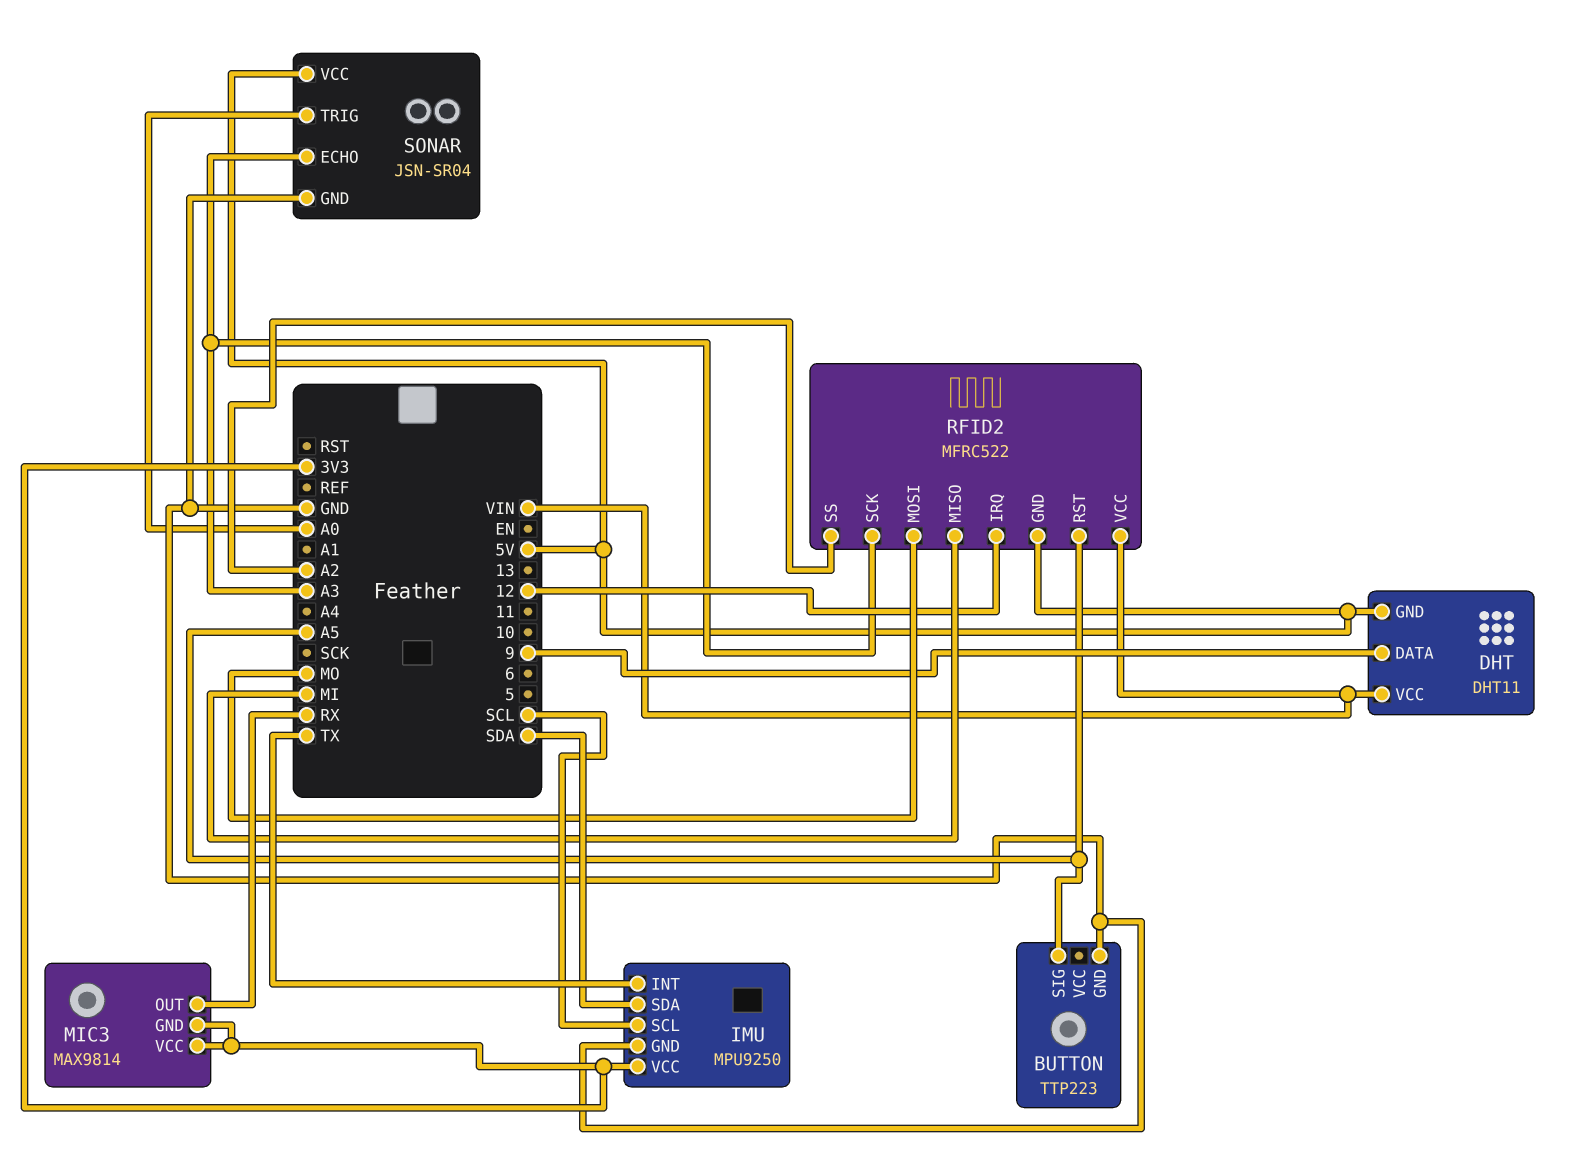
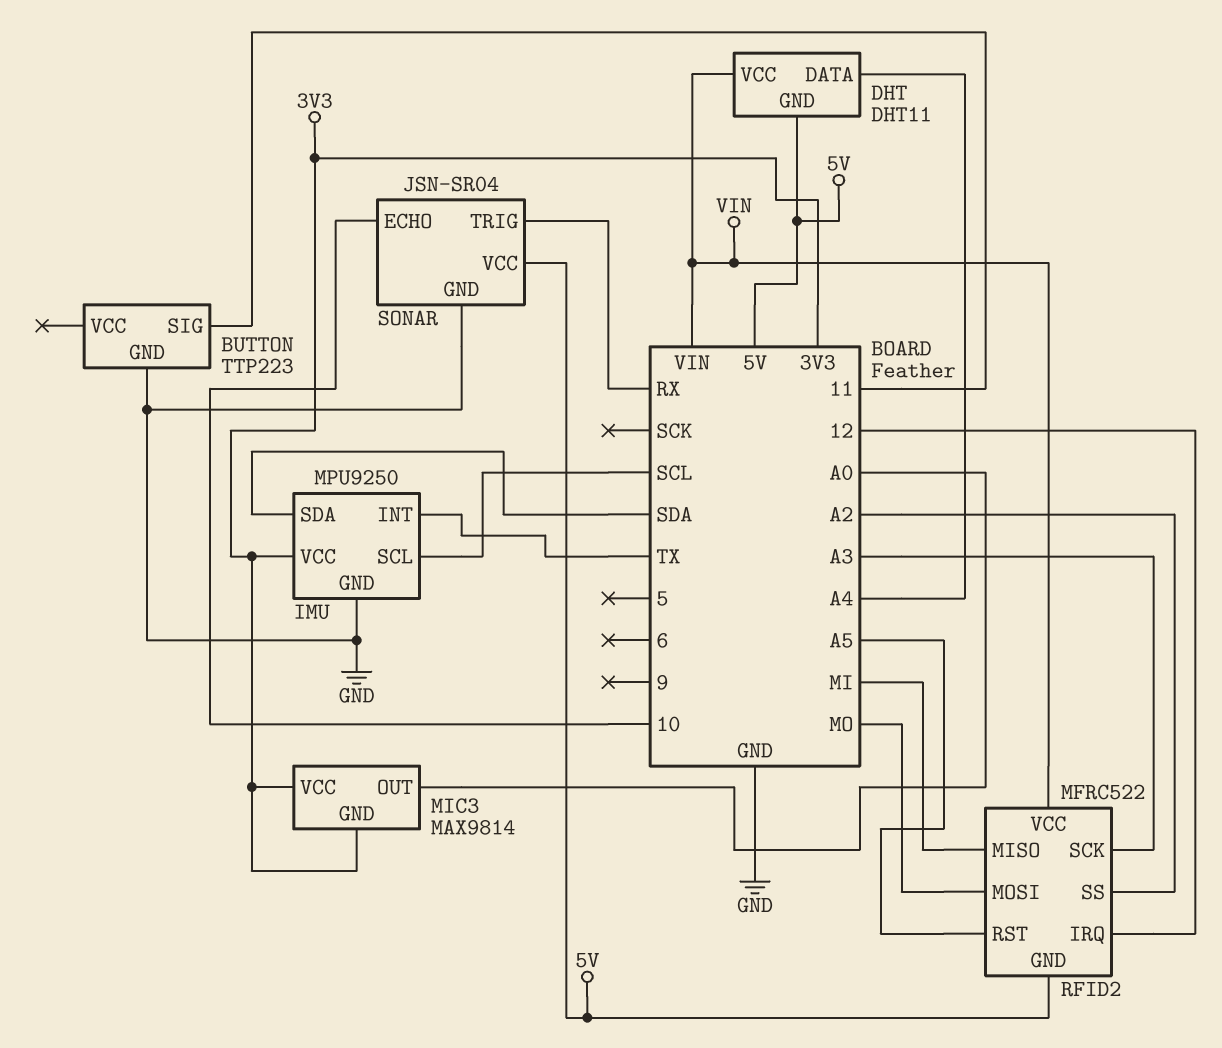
BUTTON pin SIG: A5 -> 11
DHT pin DATA: 9 -> A4
MIC3 pin OUT: RX -> A0
SONAR pin ECHO: A3 -> 10
SONAR pin TRIG: A0 -> RX

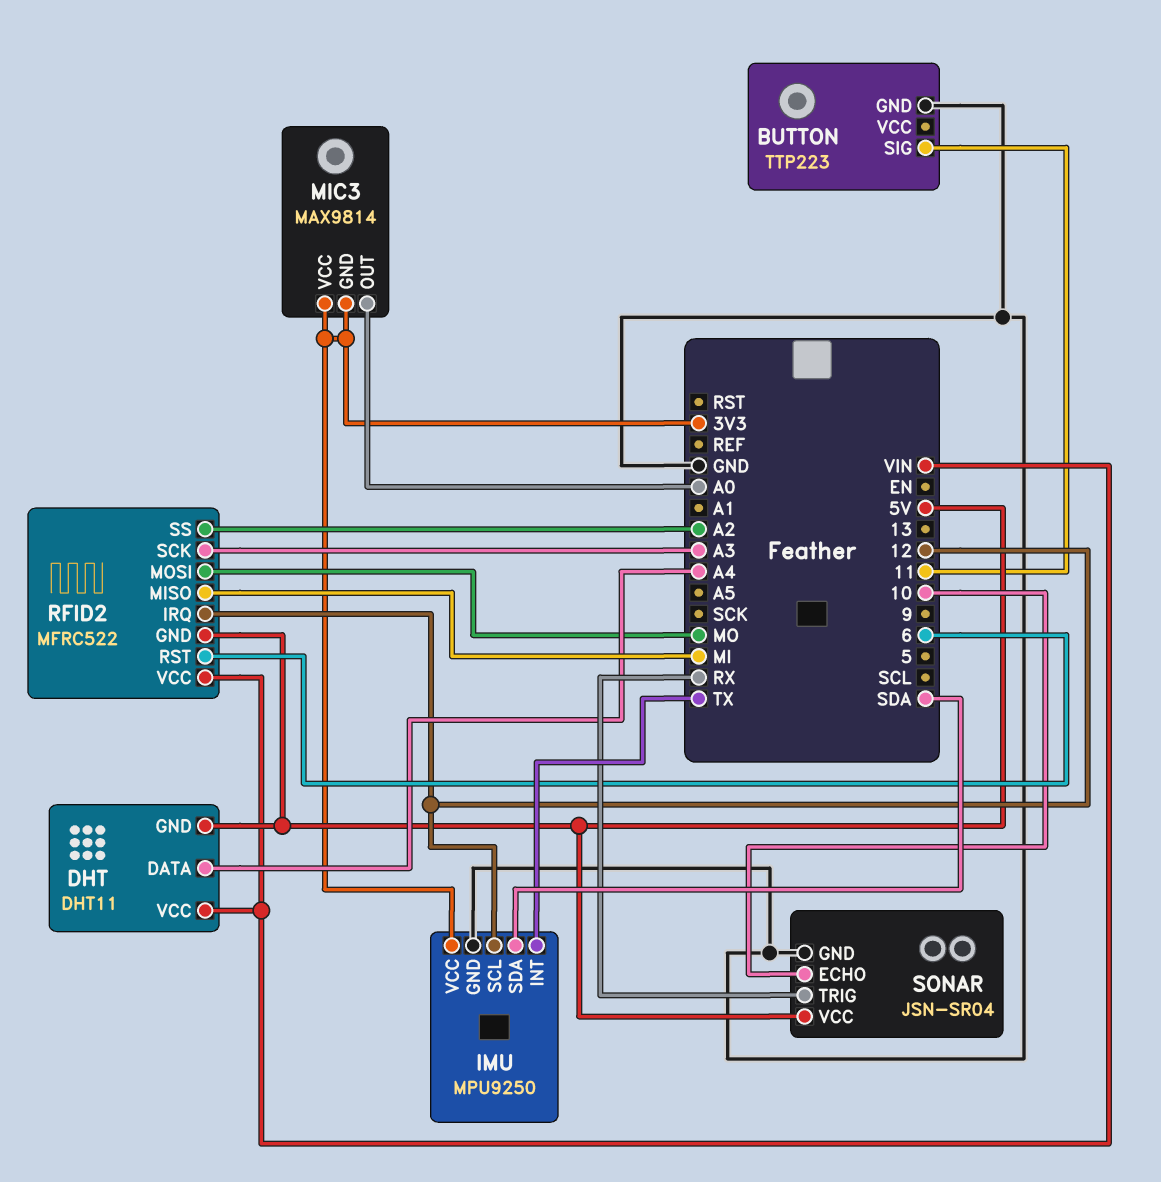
IMU pin SCL: SCL -> 12
RFID2 pin RST: A5 -> 6

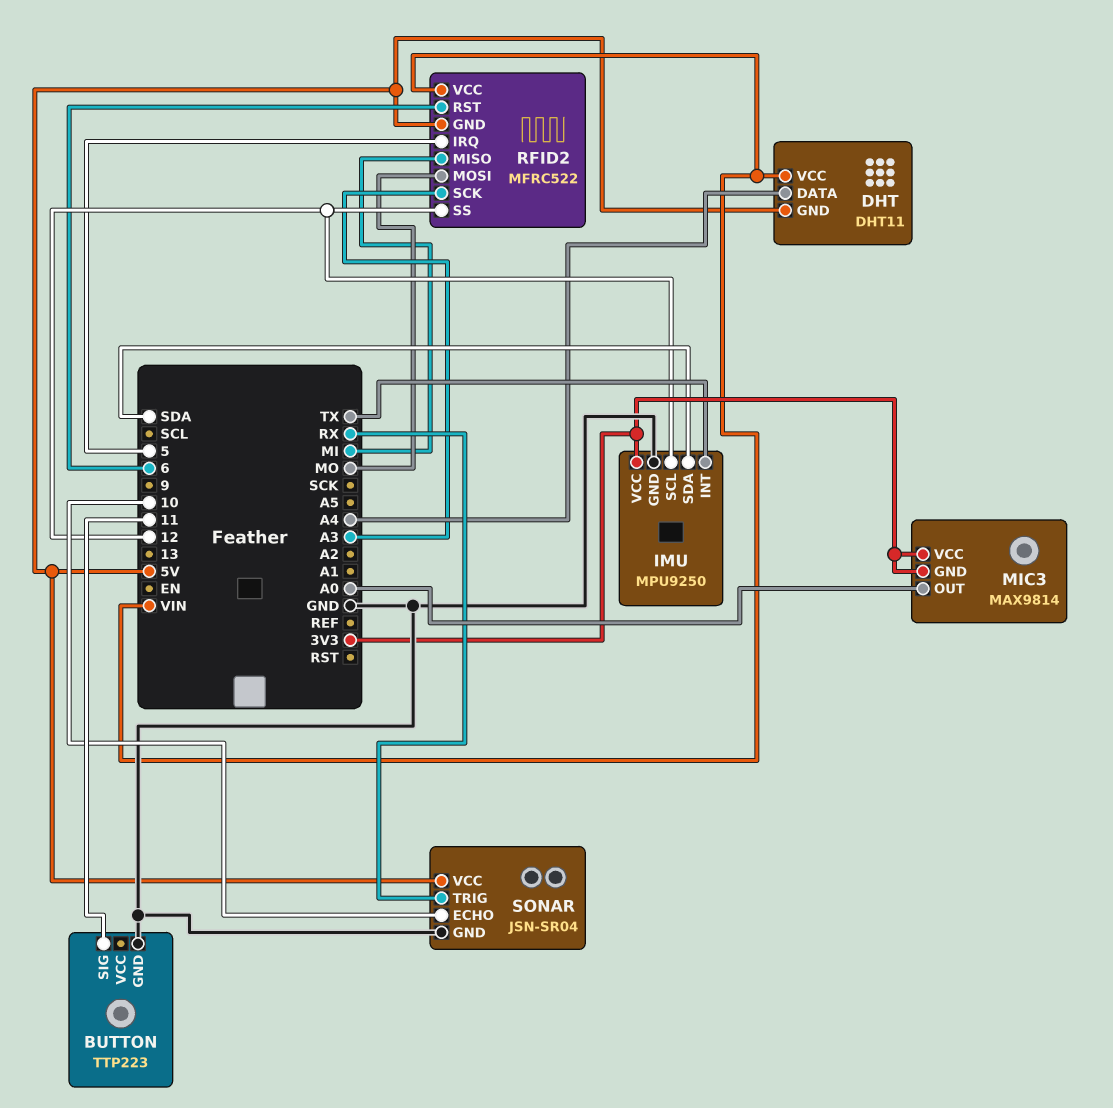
RFID2 pin IRQ: 12 -> 5
RFID2 pin SS: A2 -> 12

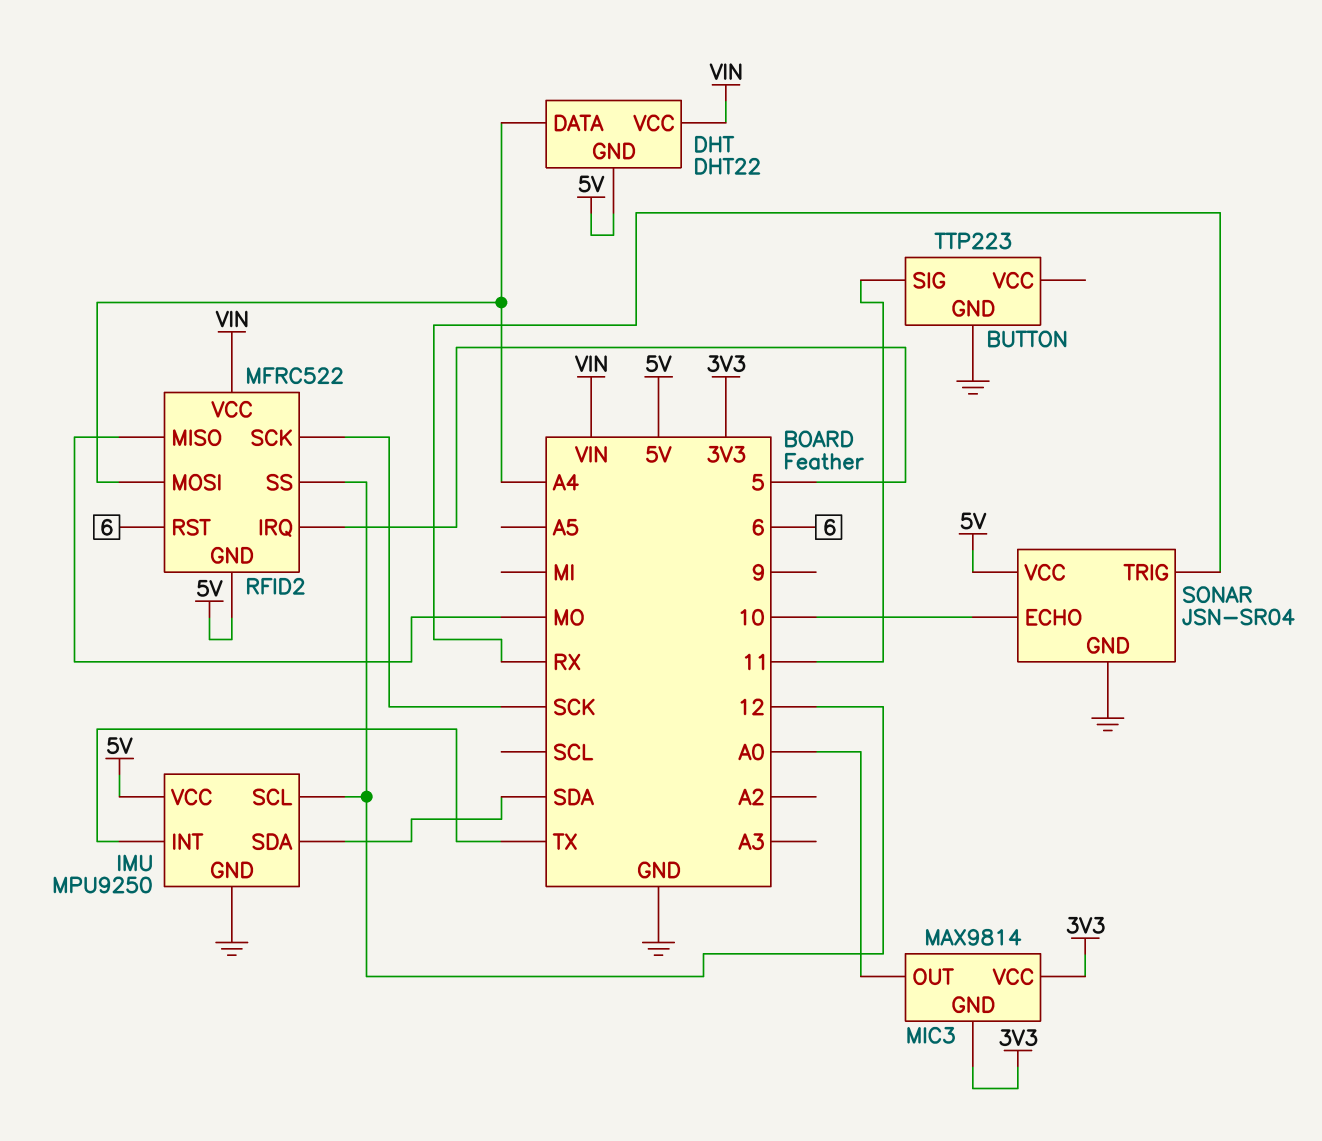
DHT: DHT11 -> DHT22
IMU pin VCC: 3V3 -> 5V
RFID2 pin MISO: MI -> MO
RFID2 pin MOSI: MO -> A4
RFID2 pin SCK: A3 -> SCK

